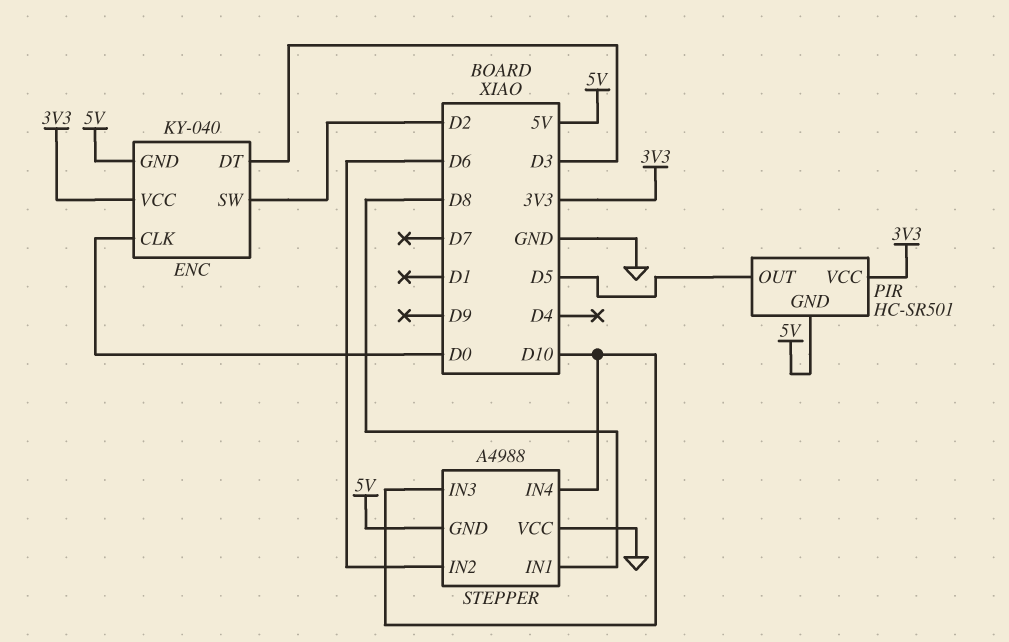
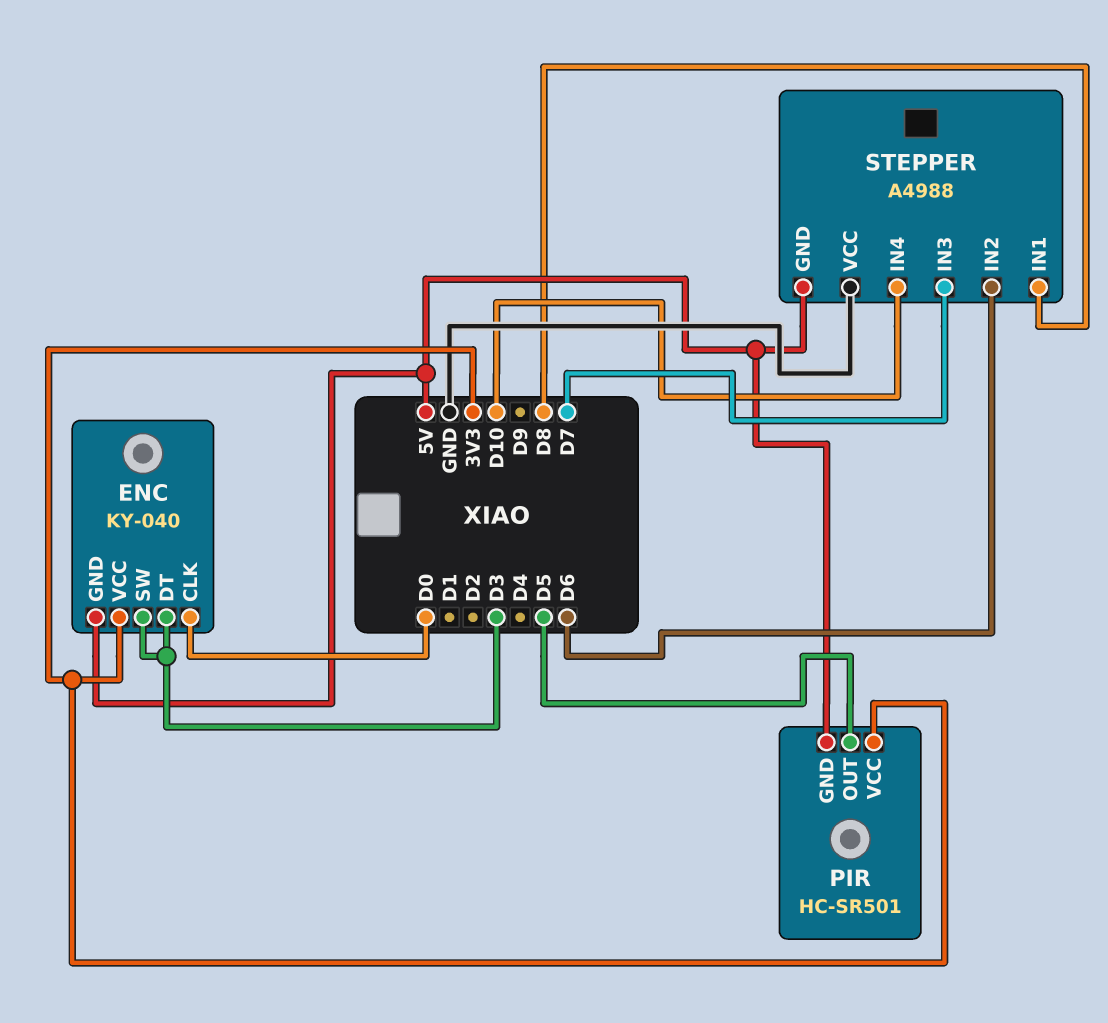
ENC pin SW: D2 -> D3
STEPPER pin IN3: D10 -> D7

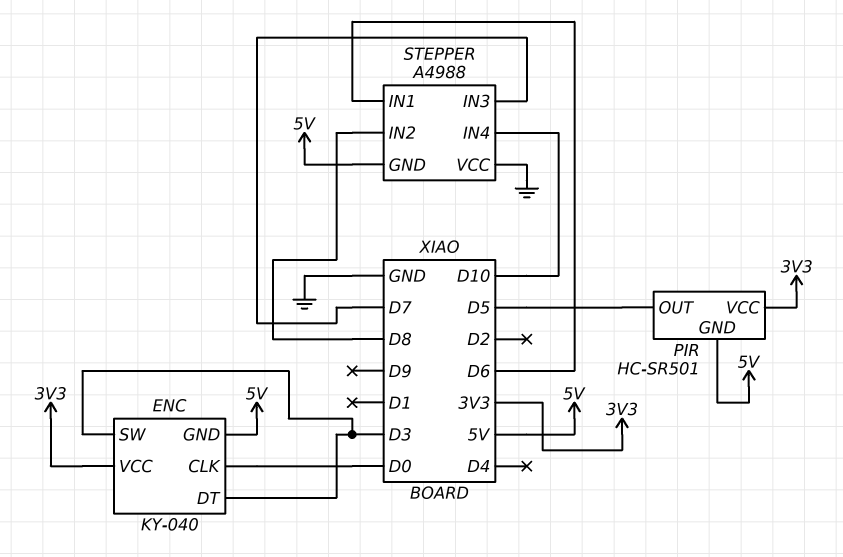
STEPPER pin IN1: D8 -> D6
STEPPER pin IN2: D6 -> D8

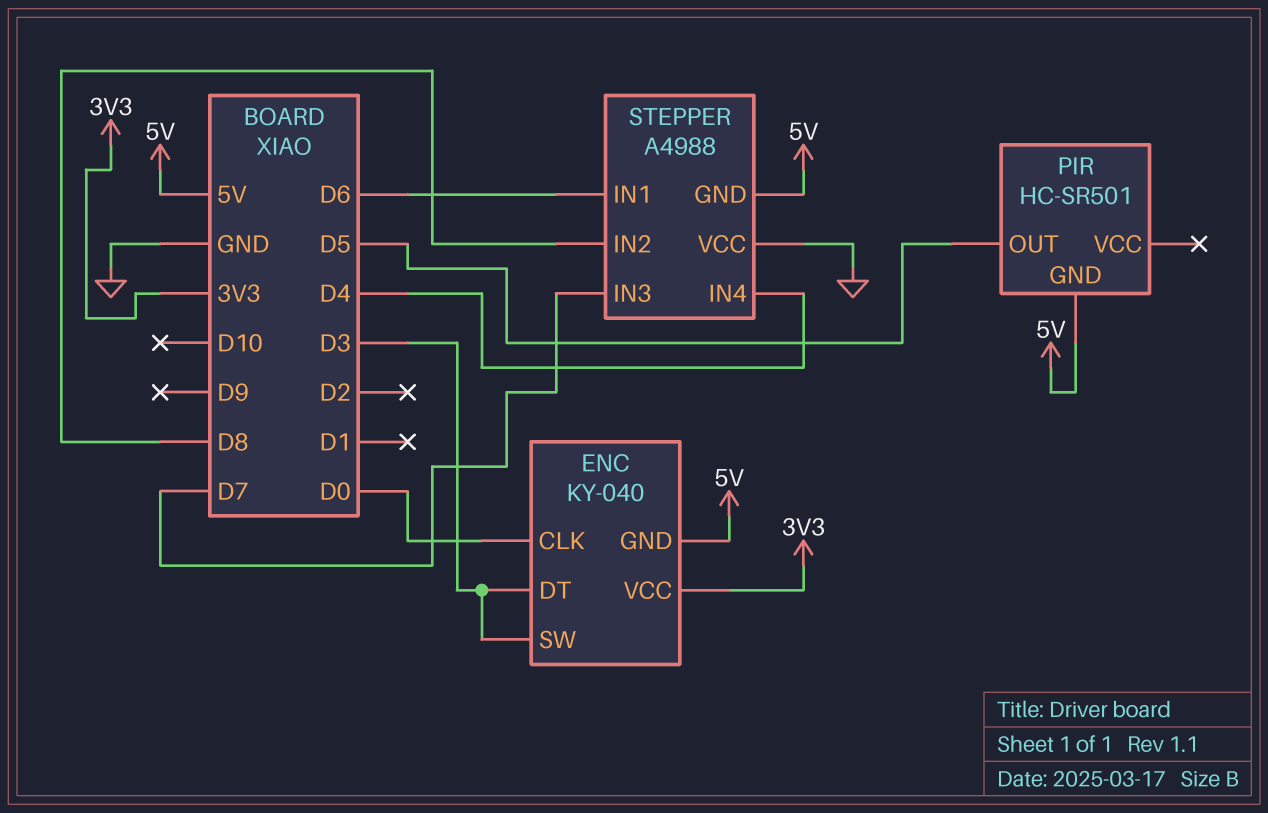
PIR pin VCC: 3V3 -> none
STEPPER pin IN4: D10 -> D4

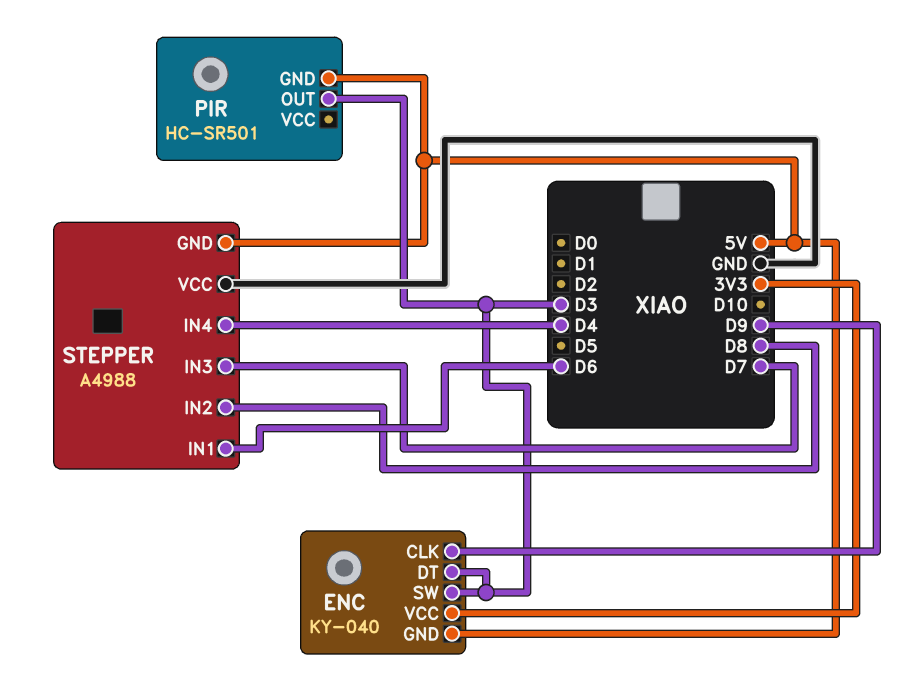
ENC pin CLK: D0 -> D9
PIR pin OUT: D5 -> D3

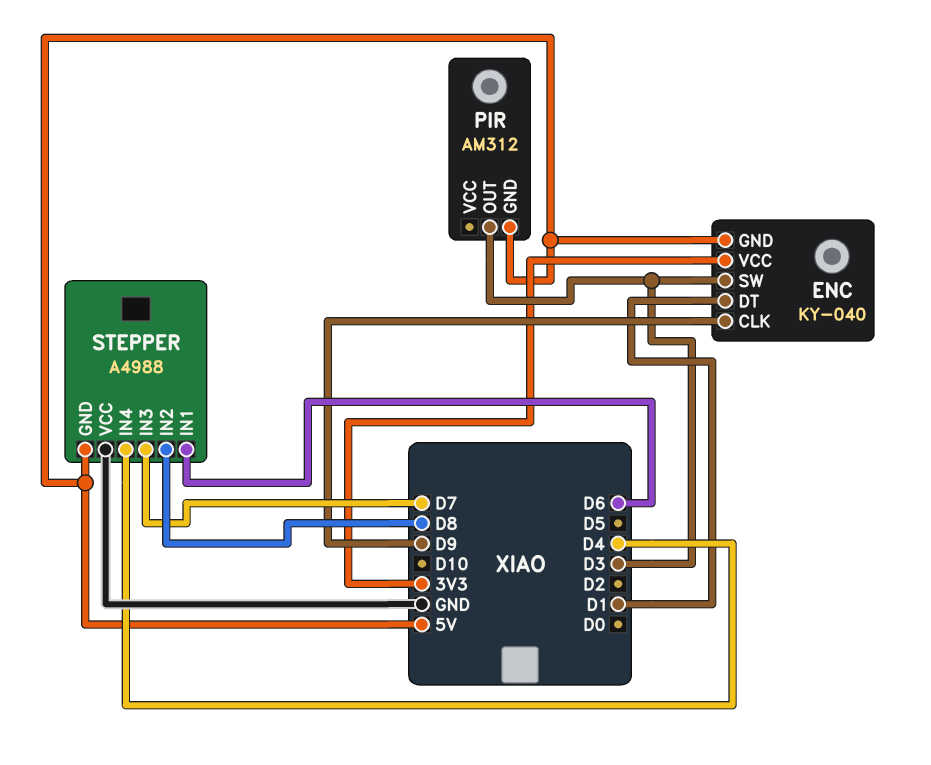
ENC pin DT: D3 -> D1
PIR: HC-SR501 -> AM312

